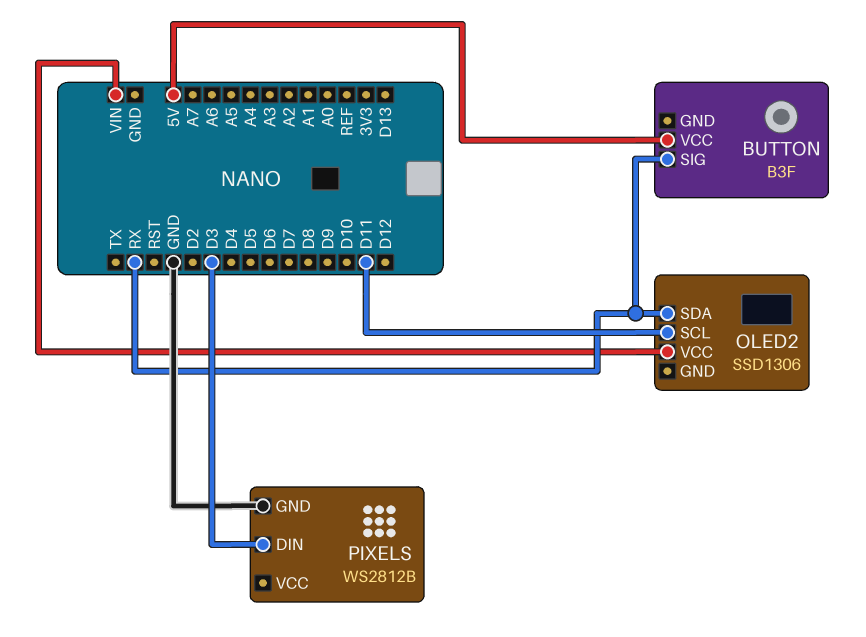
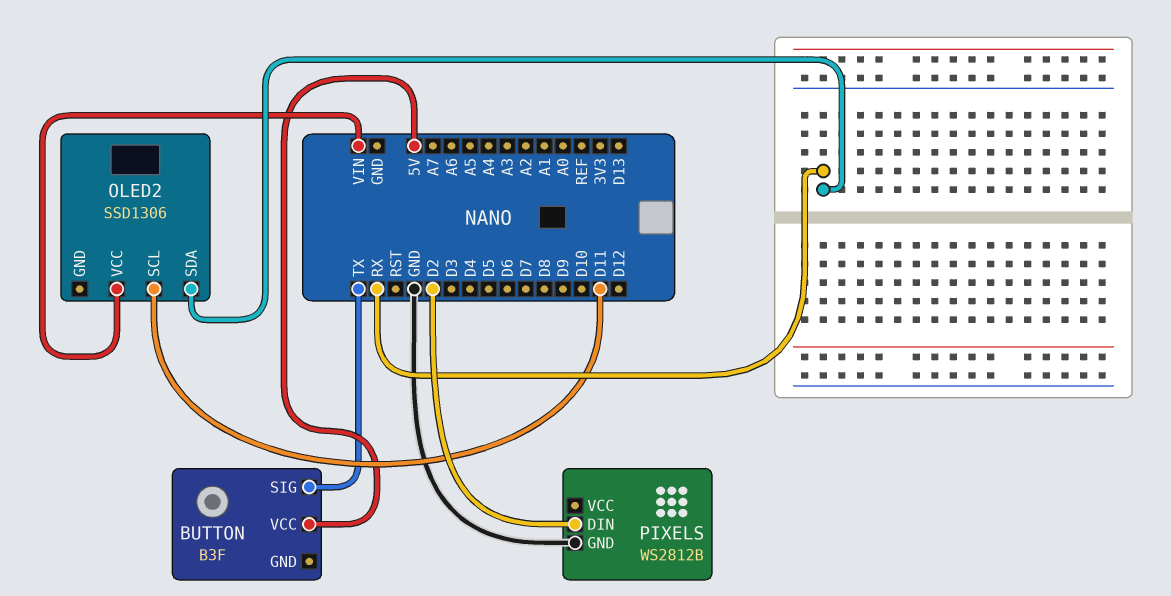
BUTTON pin SIG: RX -> TX
PIXELS pin DIN: D3 -> D2

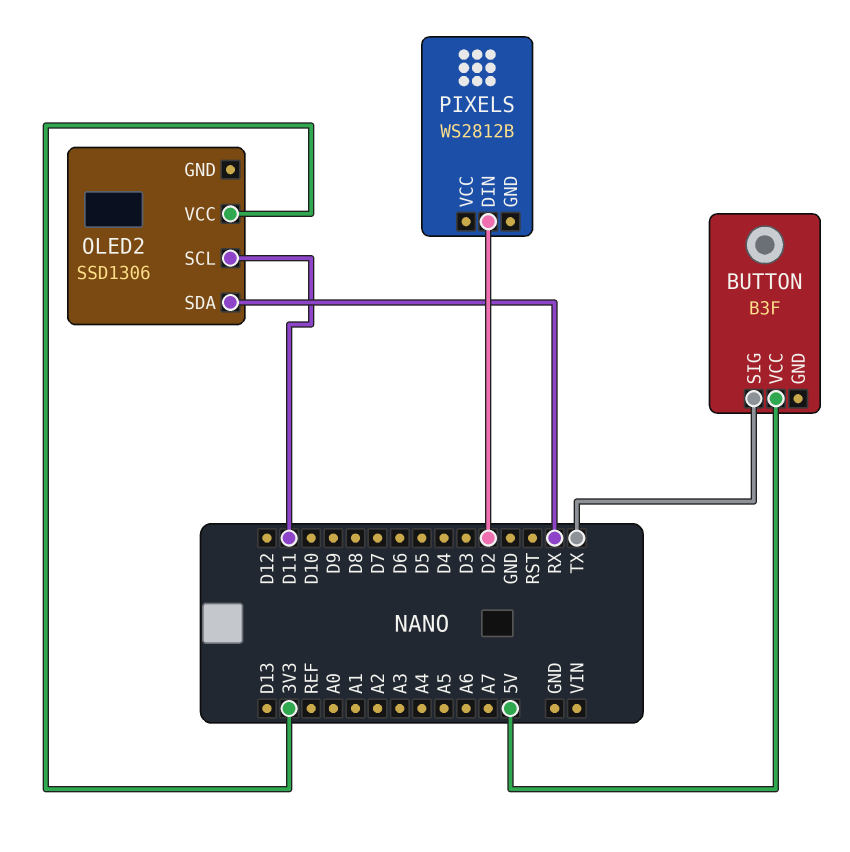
OLED2 pin VCC: VIN -> 3V3
PIXELS pin GND: GND -> none

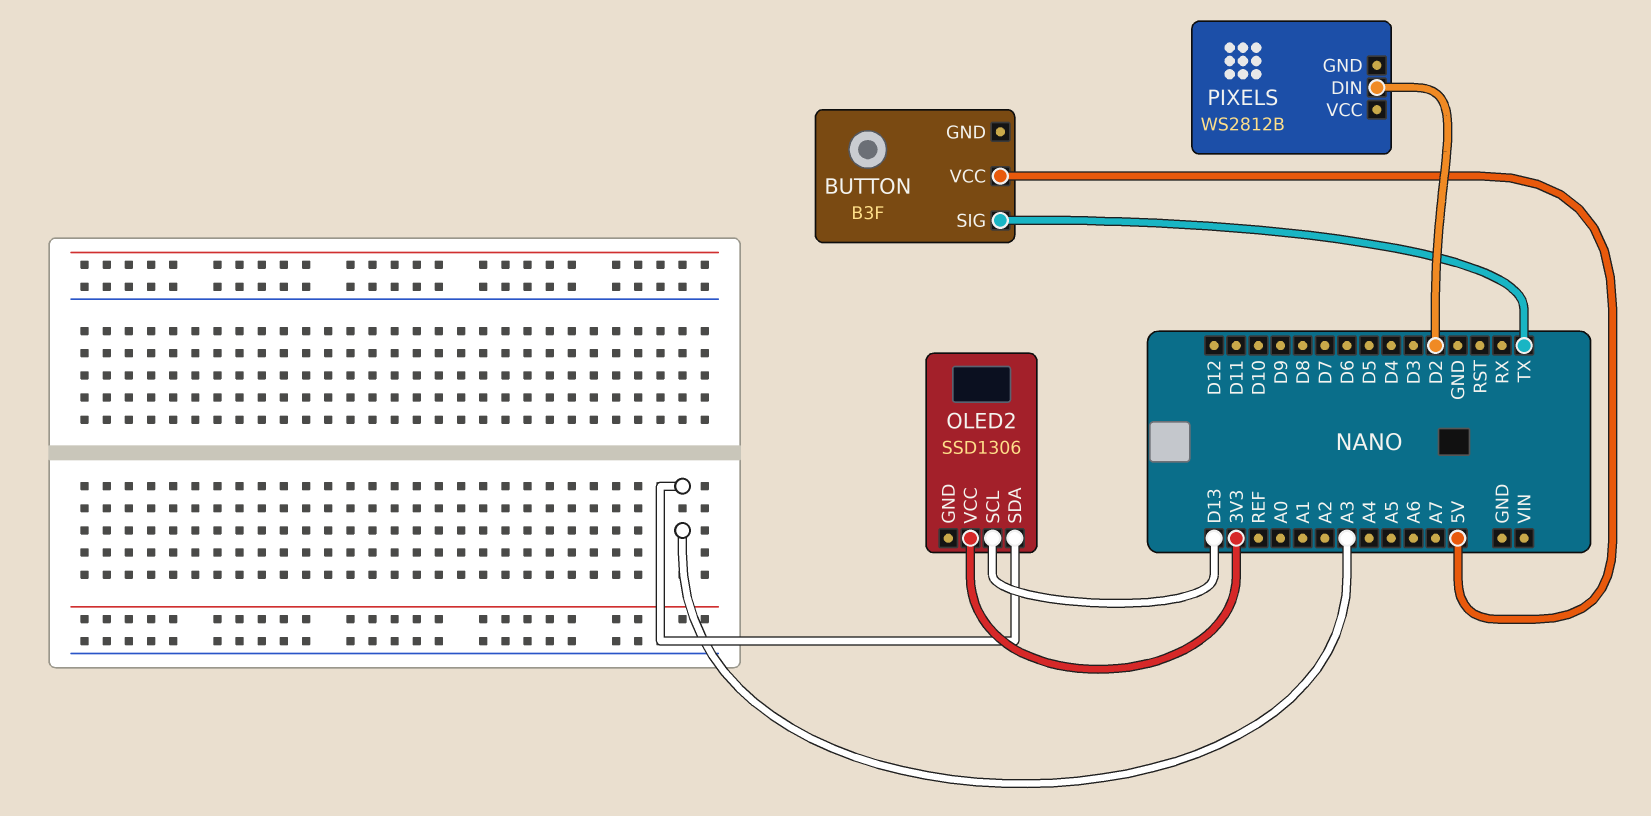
OLED2 pin SCL: D11 -> D13
OLED2 pin SDA: RX -> A3

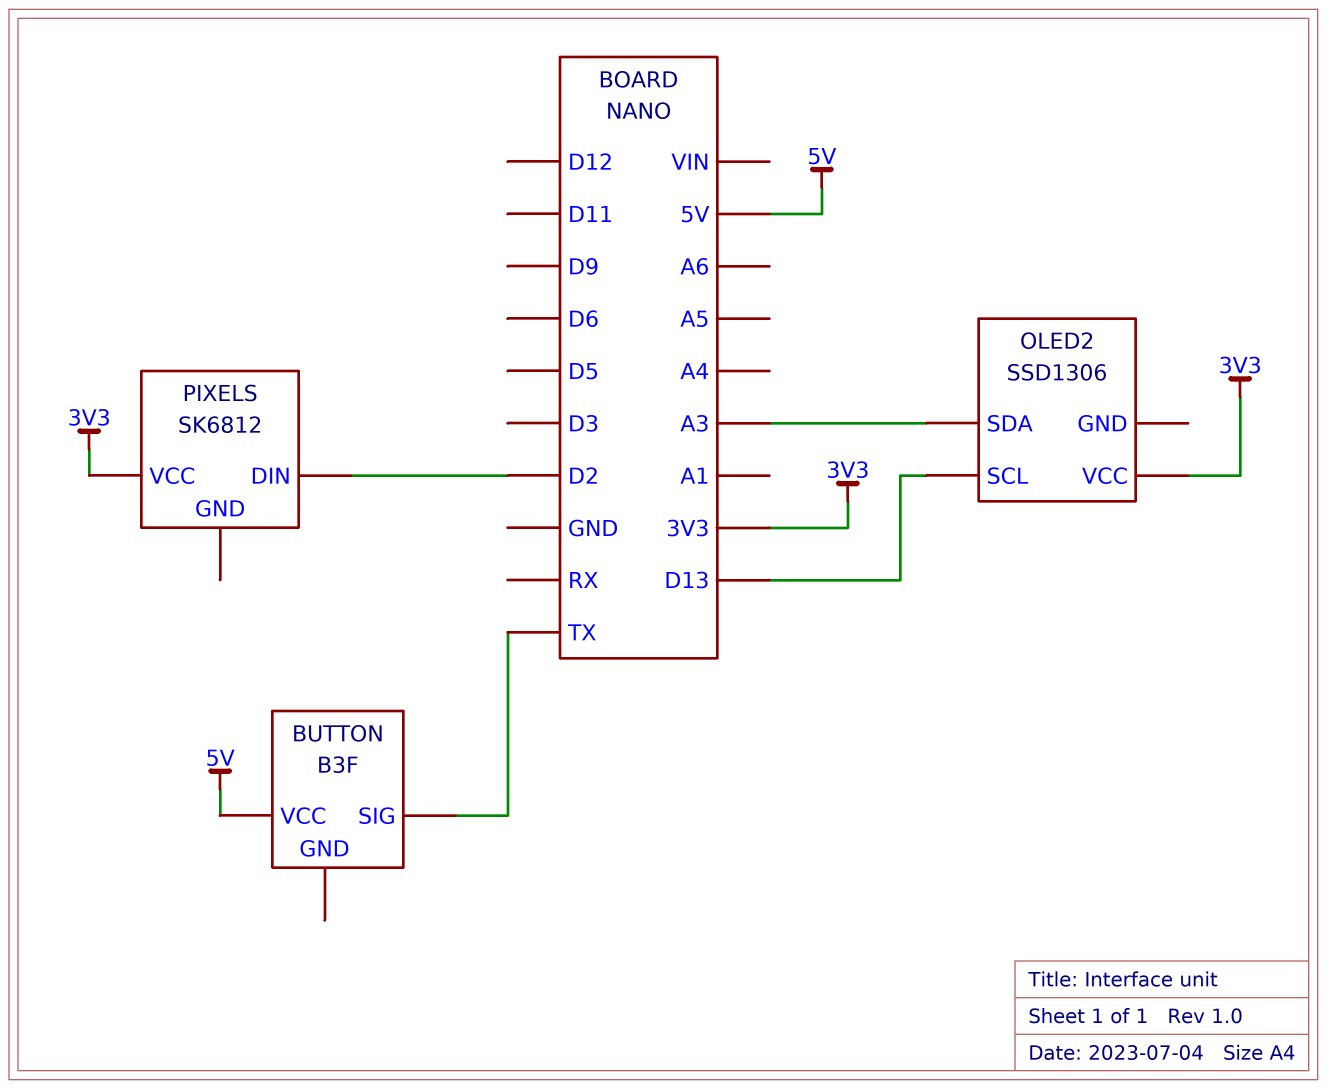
PIXELS: WS2812B -> SK6812
PIXELS pin VCC: none -> 3V3

